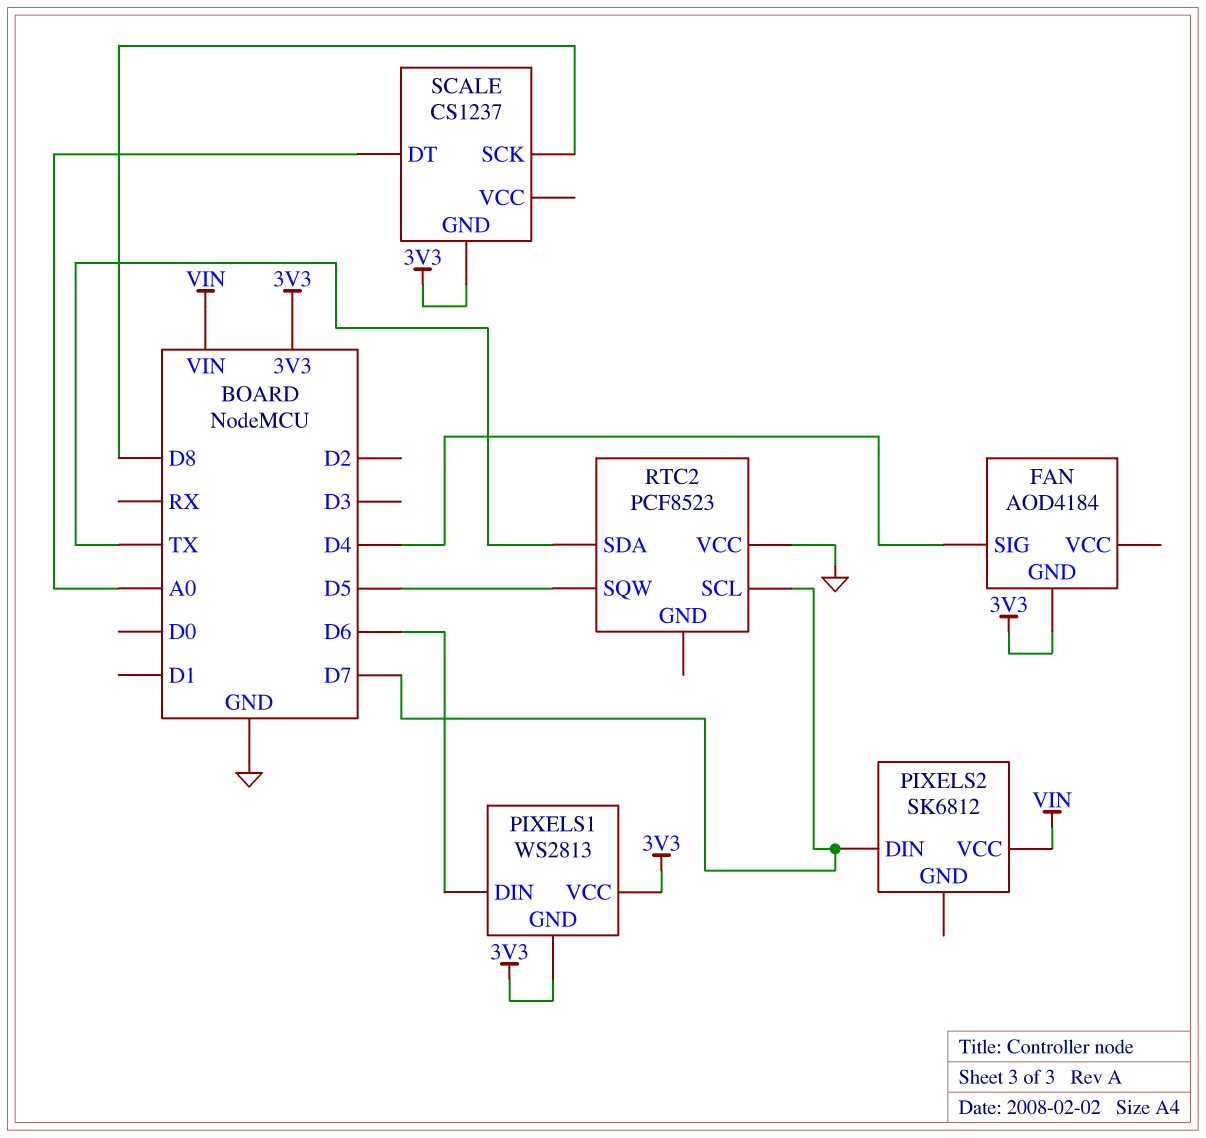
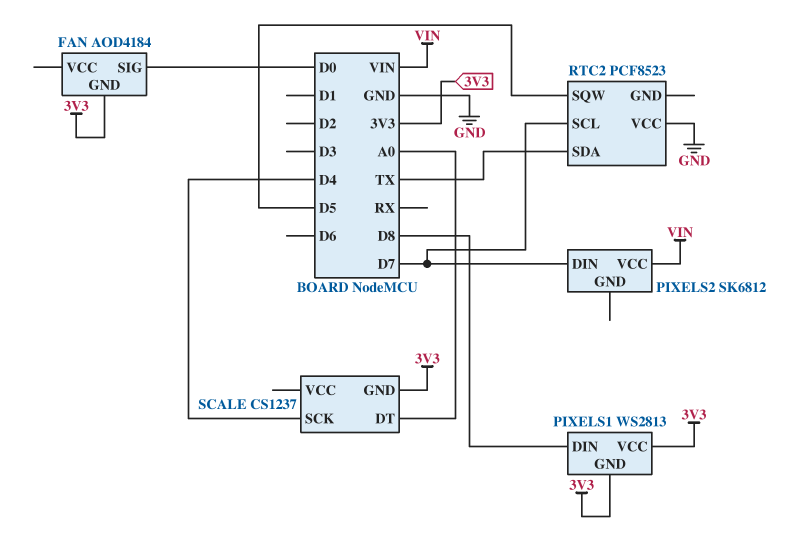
FAN pin SIG: D4 -> D0
PIXELS1 pin DIN: D6 -> D8
SCALE pin SCK: D8 -> D4

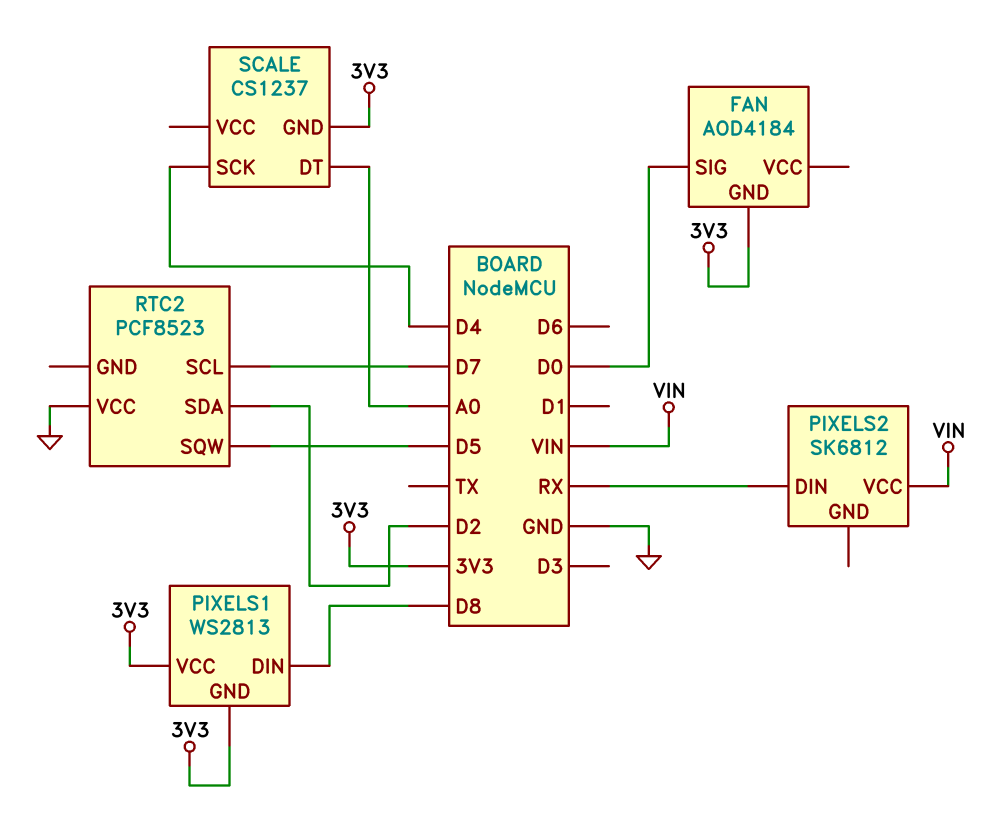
PIXELS2 pin DIN: D7 -> RX
RTC2 pin SDA: TX -> D2

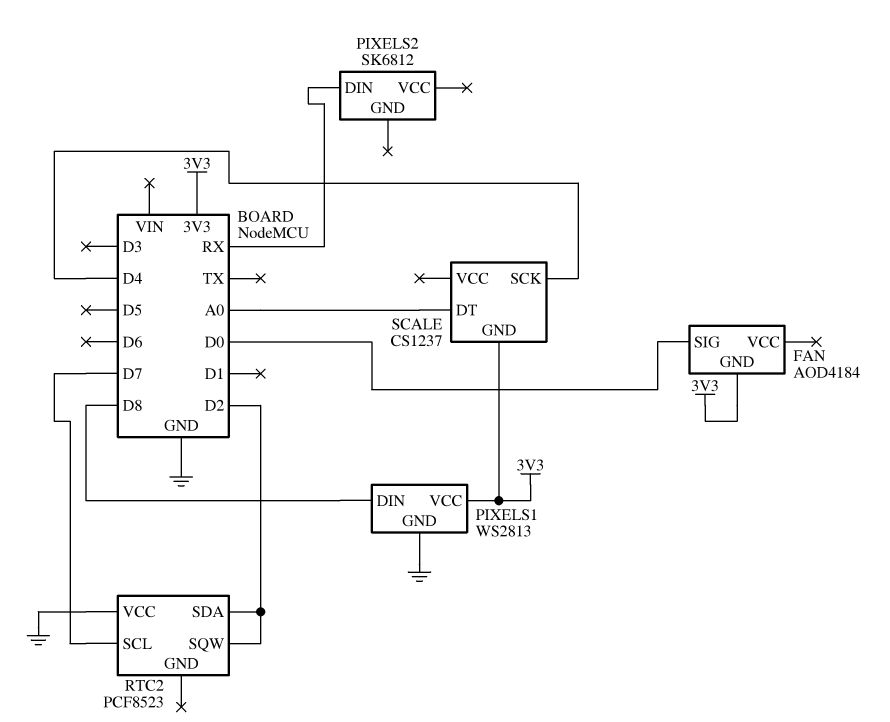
PIXELS1 pin GND: 3V3 -> GND
PIXELS2 pin VCC: VIN -> none
RTC2 pin SQW: D5 -> D2

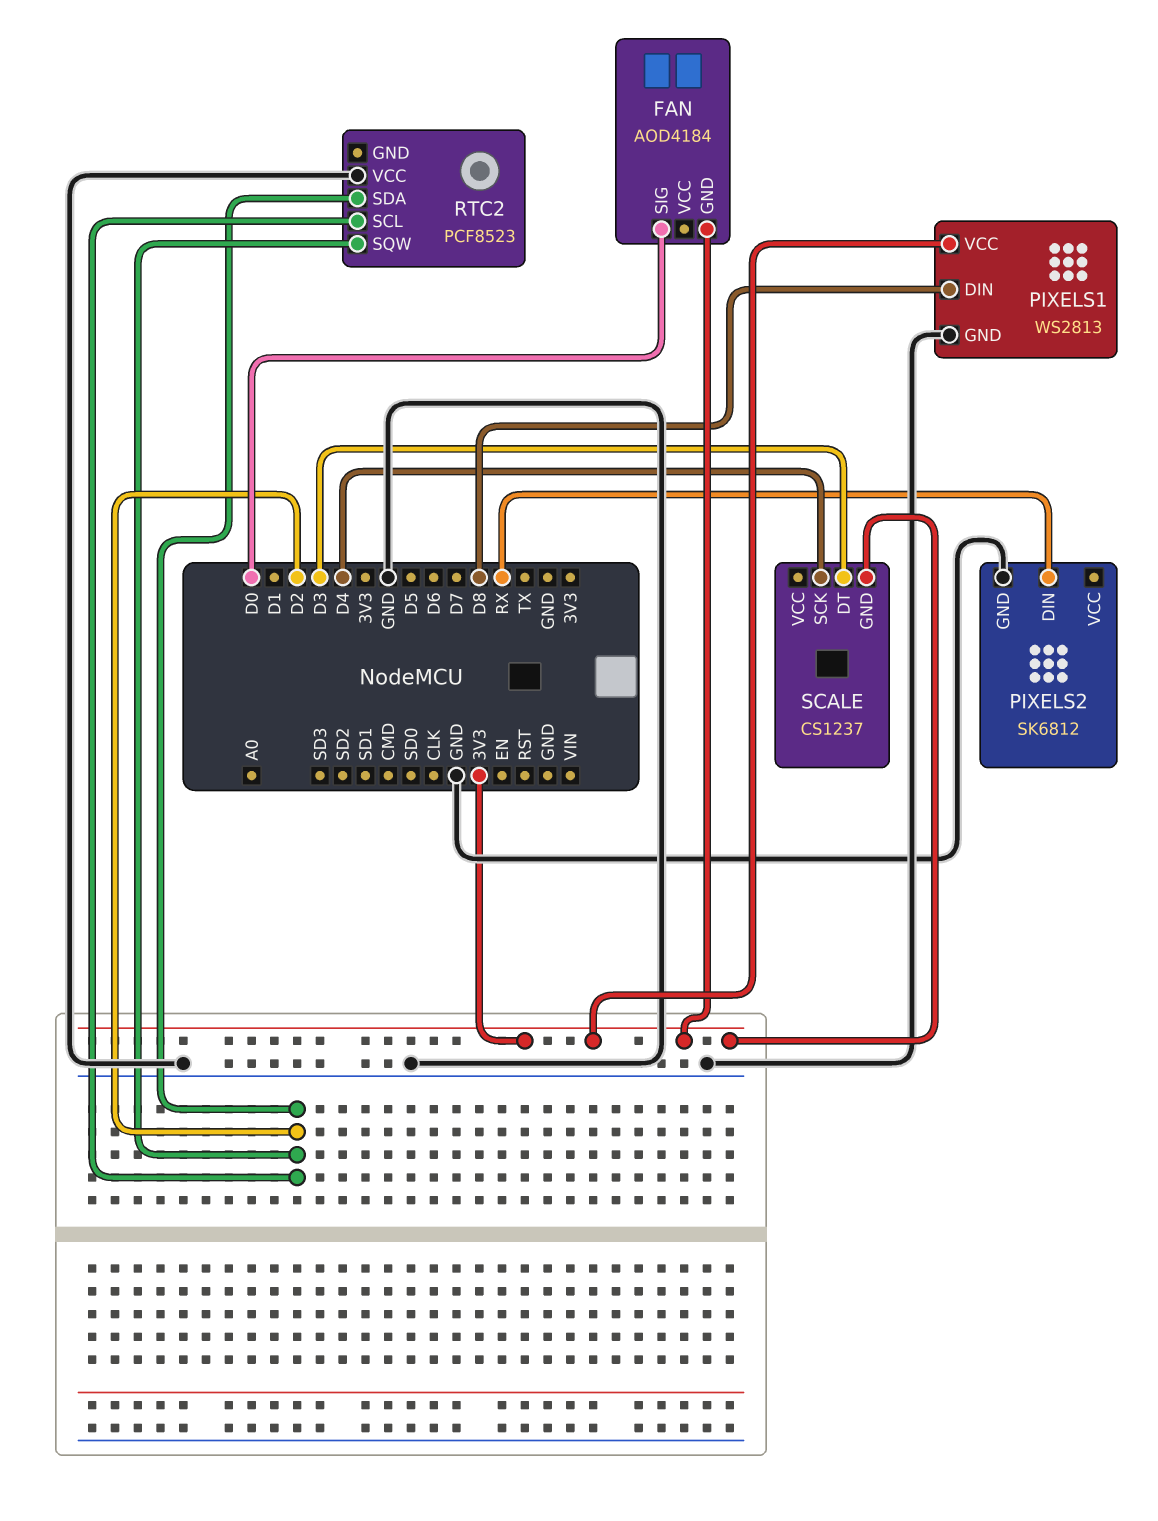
PIXELS2 pin GND: none -> GND
RTC2 pin SCL: D7 -> D2
SCALE pin DT: A0 -> D3

